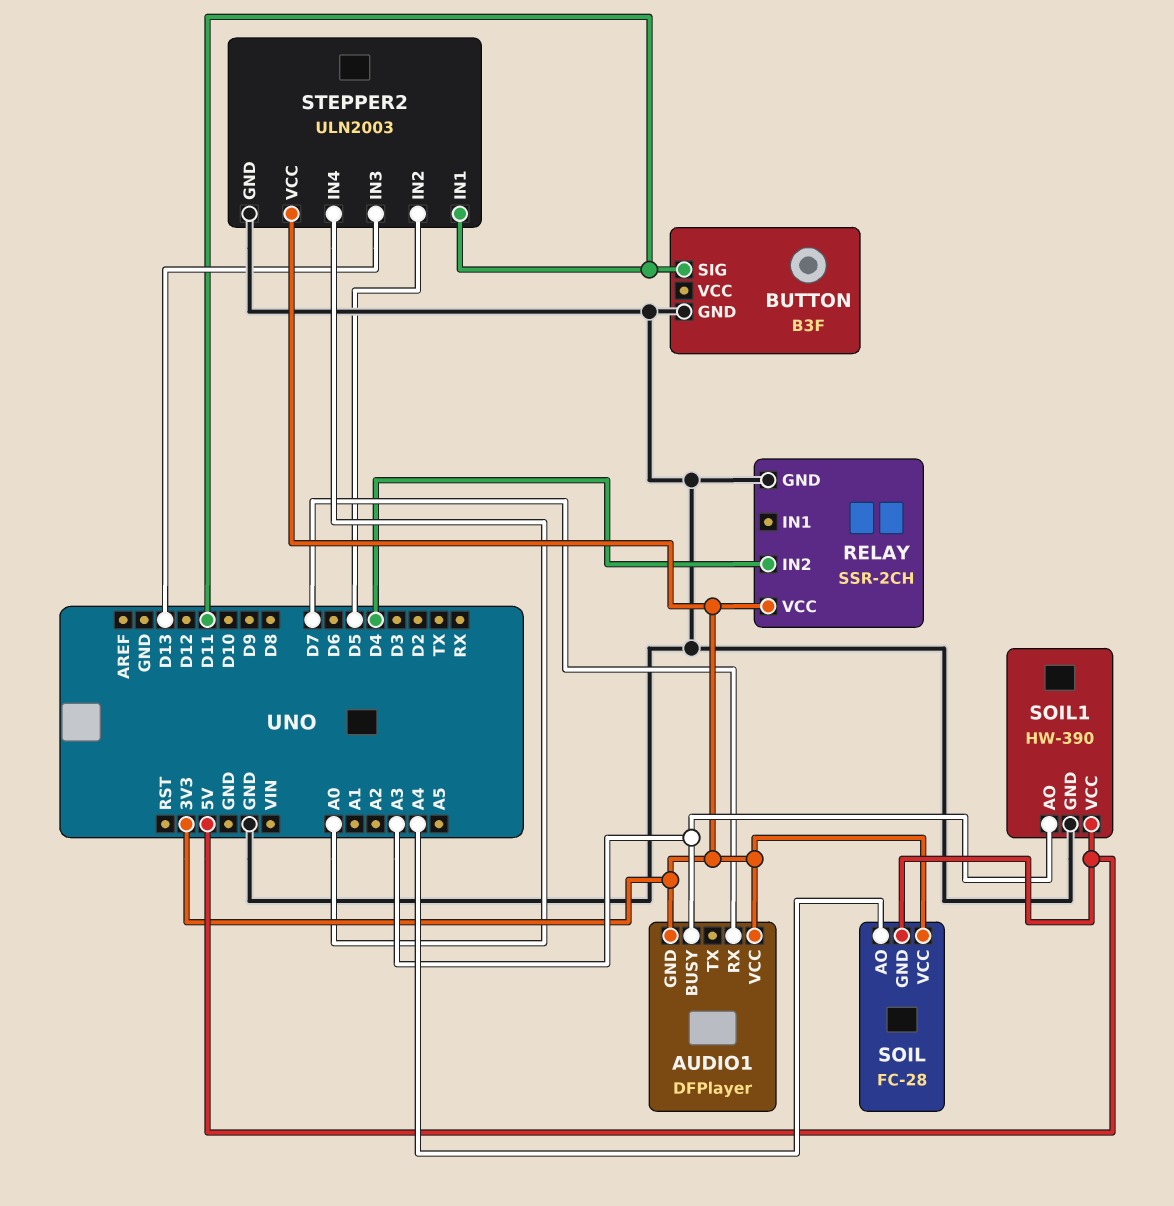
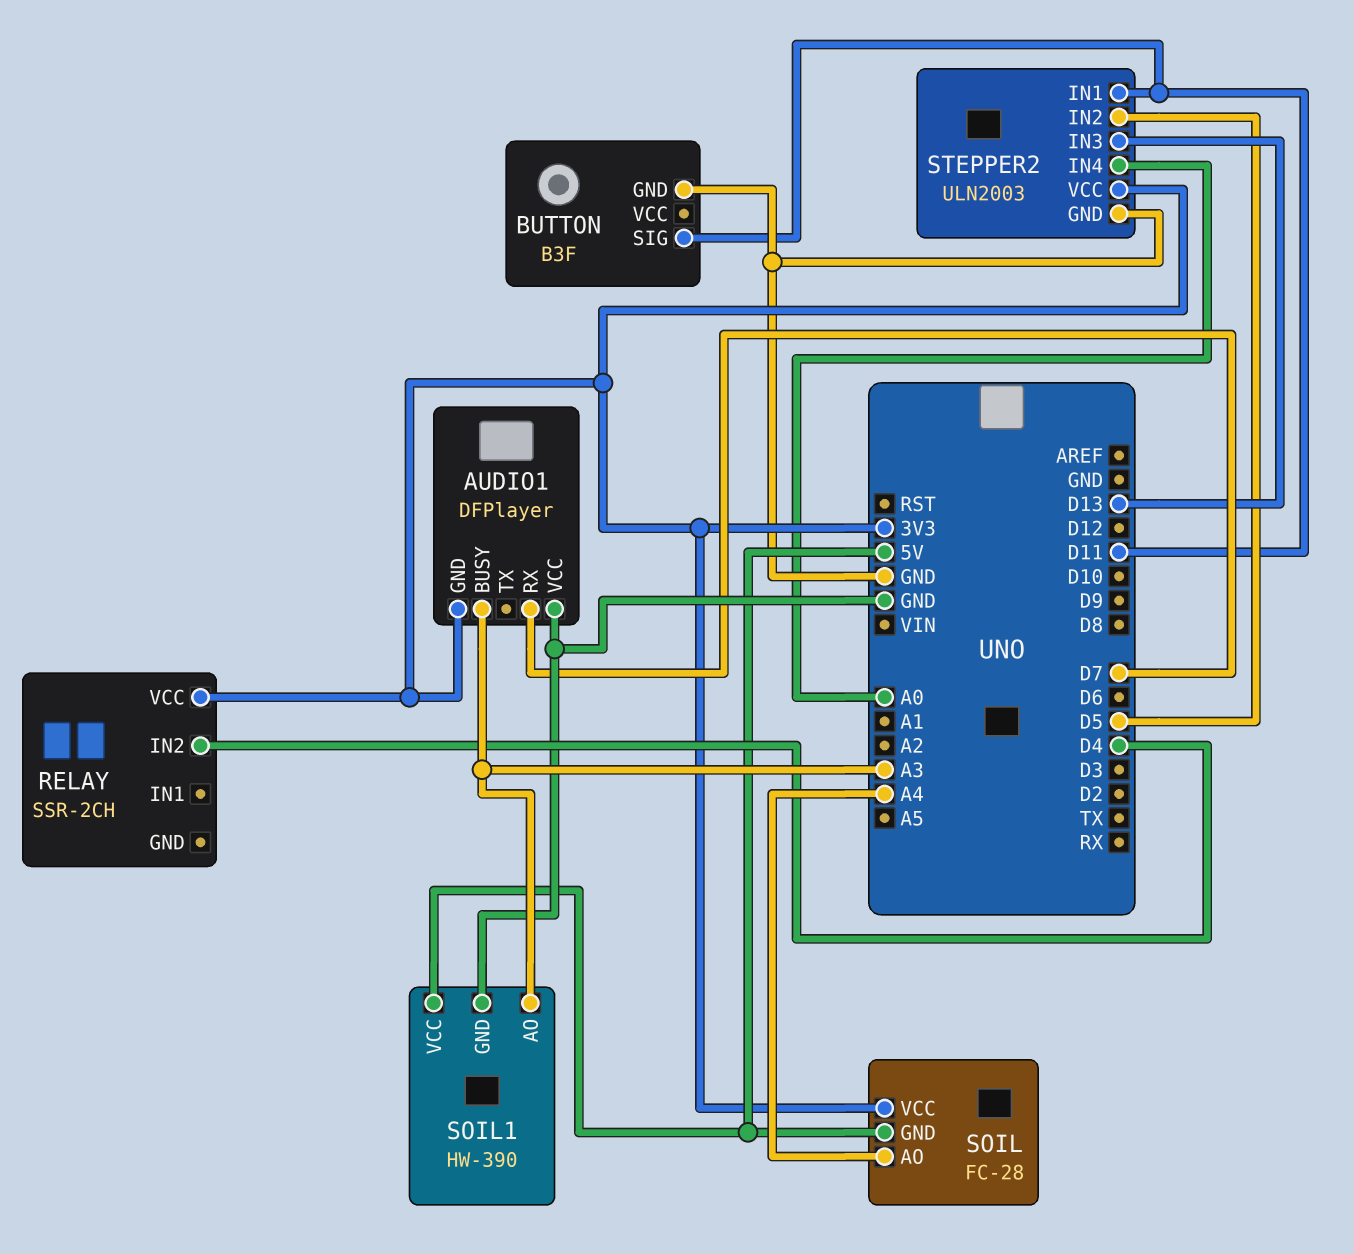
AUDIO1 pin VCC: 3V3 -> GND
RELAY pin GND: GND -> none

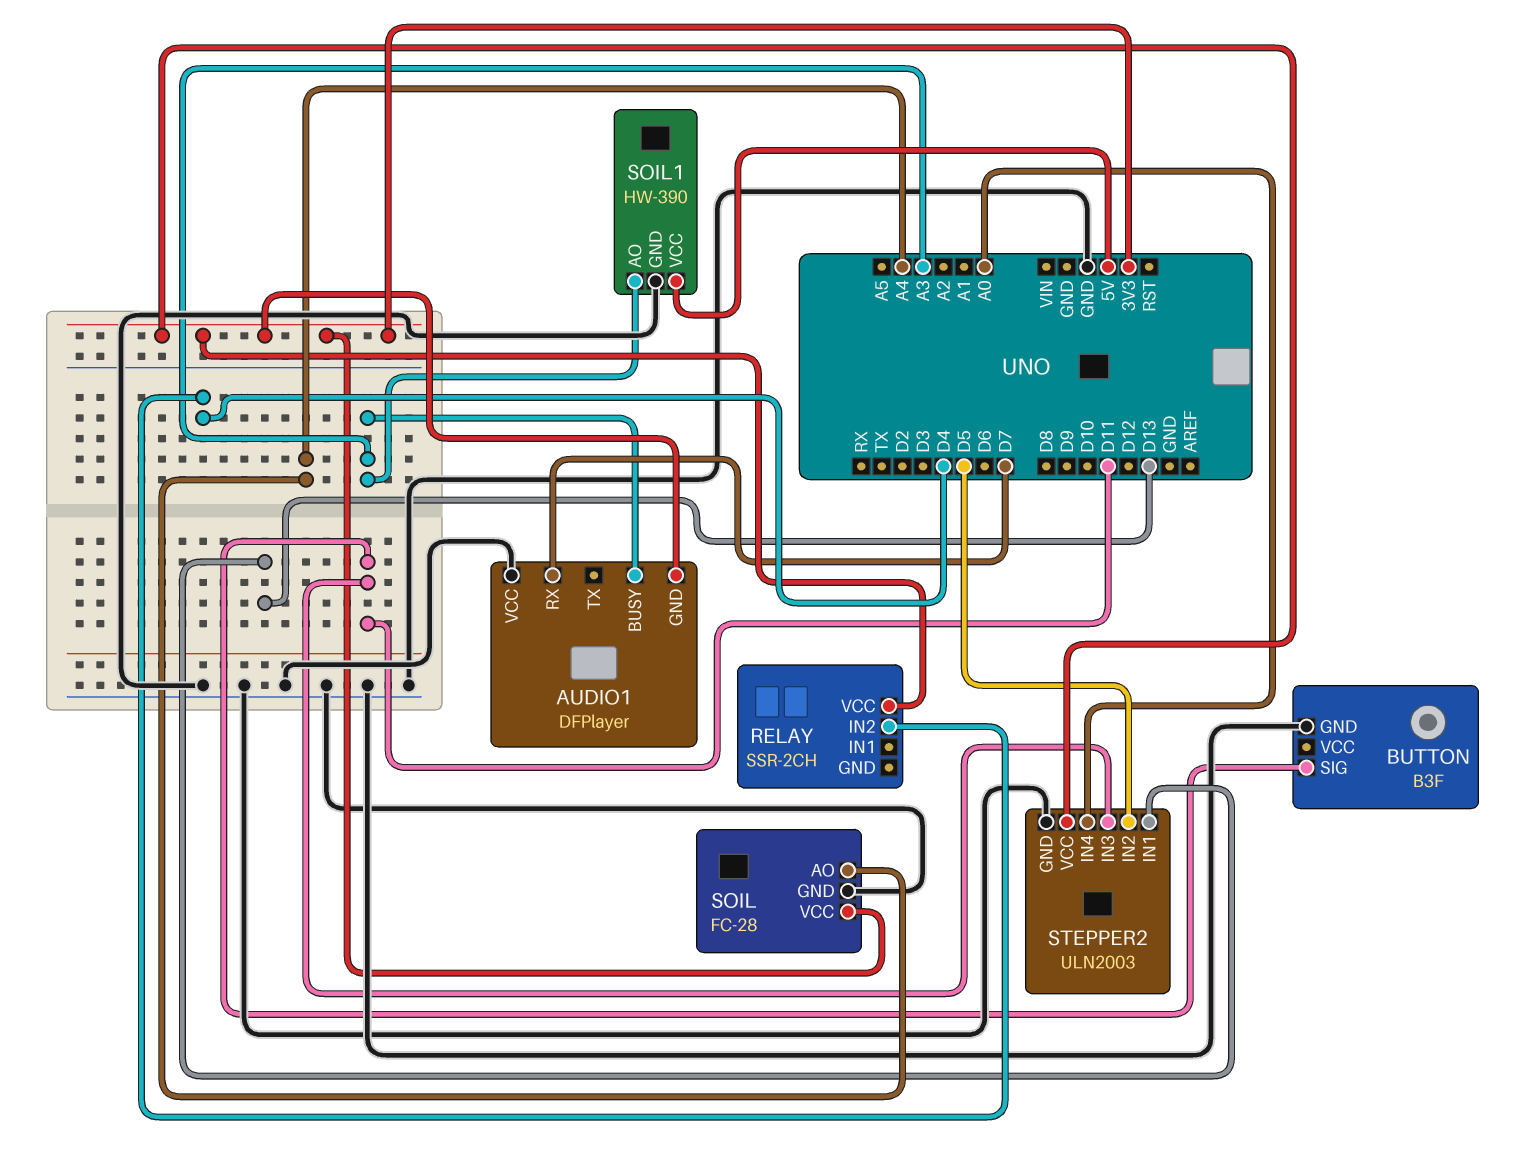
SOIL pin GND: 5V -> GND
STEPPER2 pin IN1: D11 -> D13
STEPPER2 pin IN3: D13 -> D11

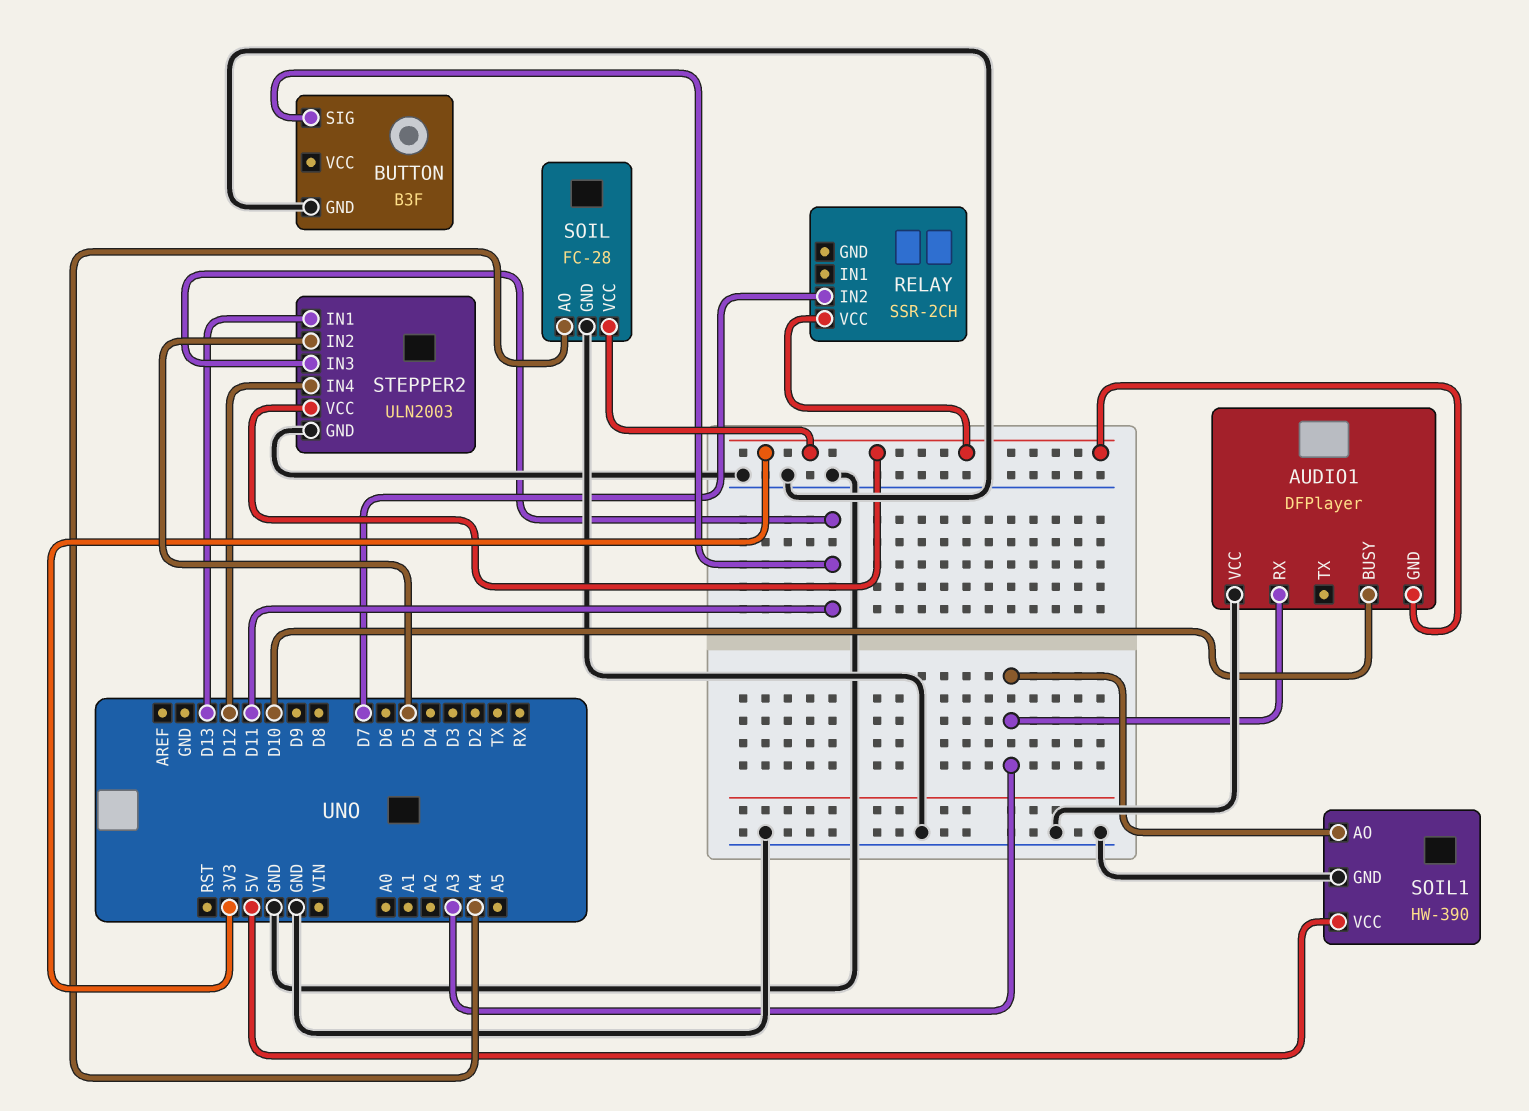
AUDIO1 pin BUSY: A3 -> D10
AUDIO1 pin RX: D7 -> A3
RELAY pin IN2: D4 -> D7
STEPPER2 pin IN4: A0 -> D12

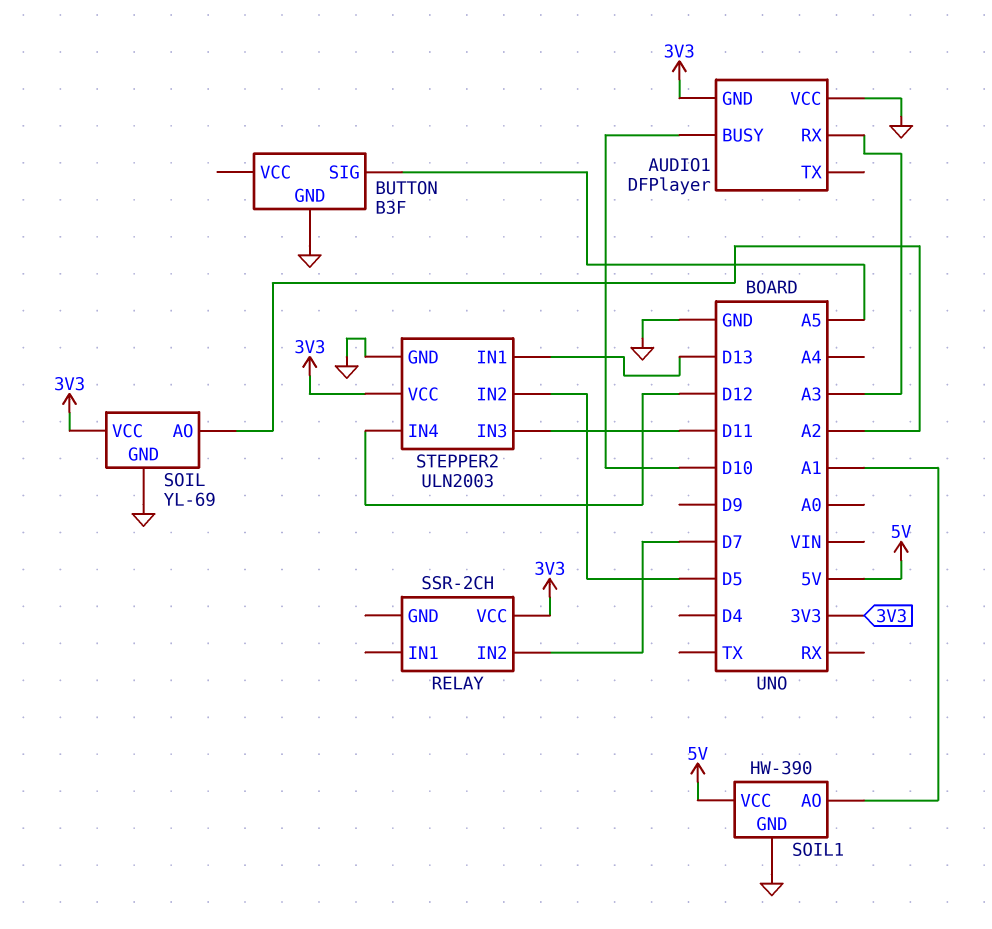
BUTTON pin SIG: D11 -> A5
SOIL: FC-28 -> YL-69
SOIL pin AO: A4 -> A2
SOIL1 pin AO: A3 -> A1

